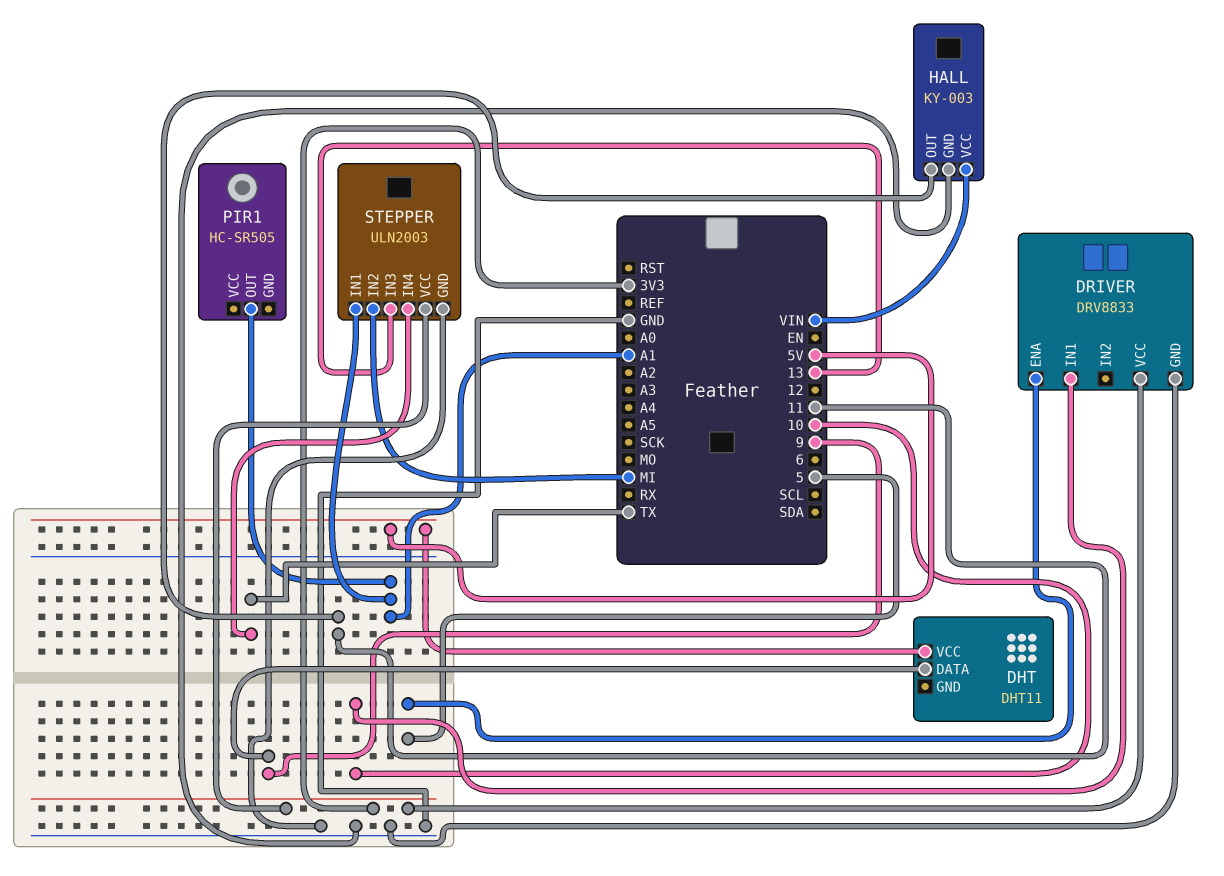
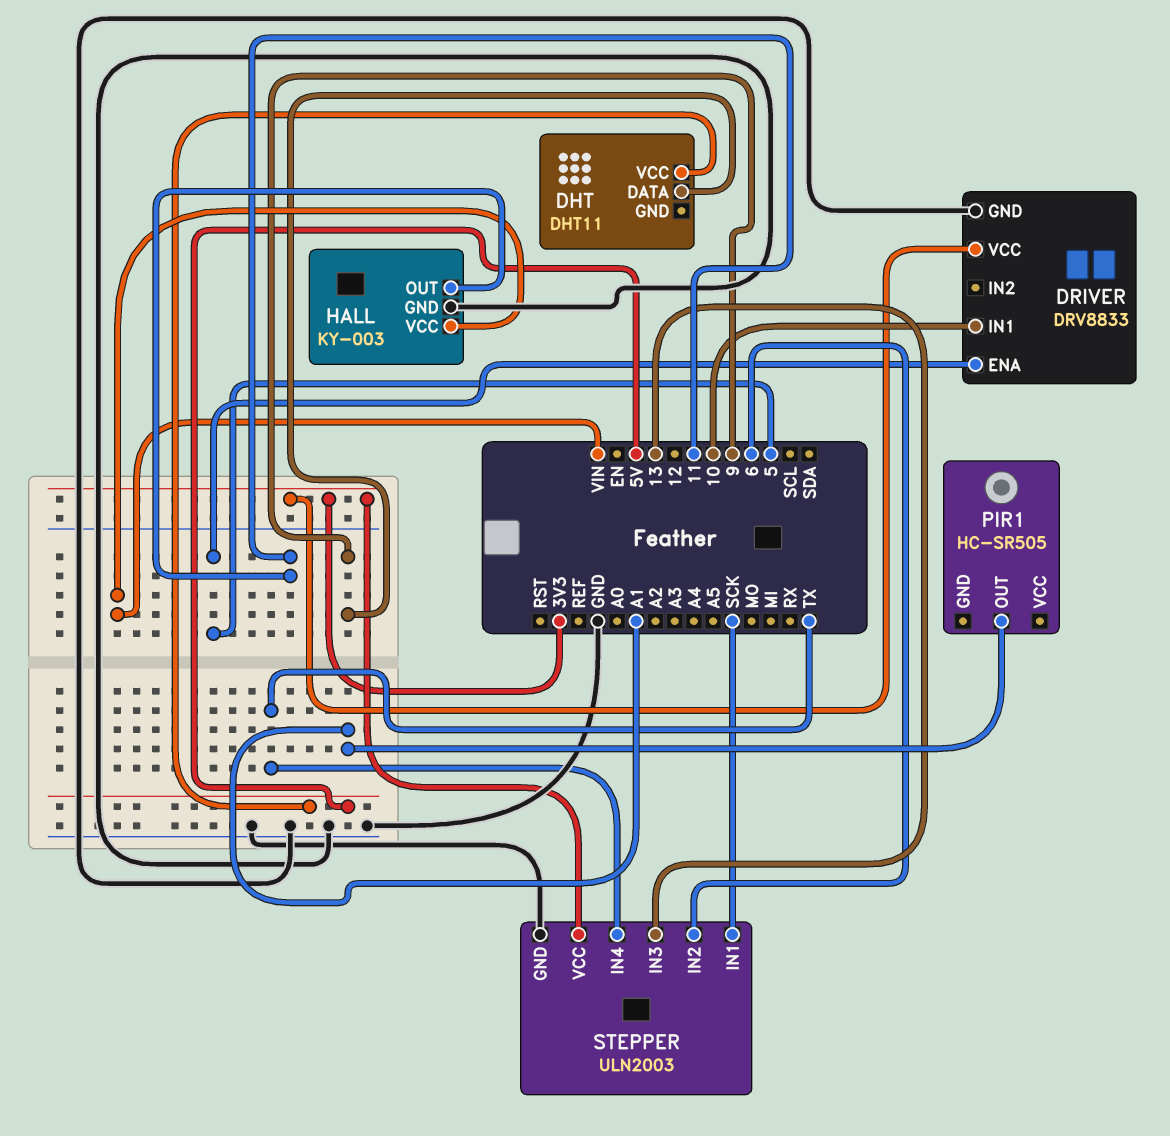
STEPPER pin IN1: A1 -> SCK
STEPPER pin IN2: MI -> 6

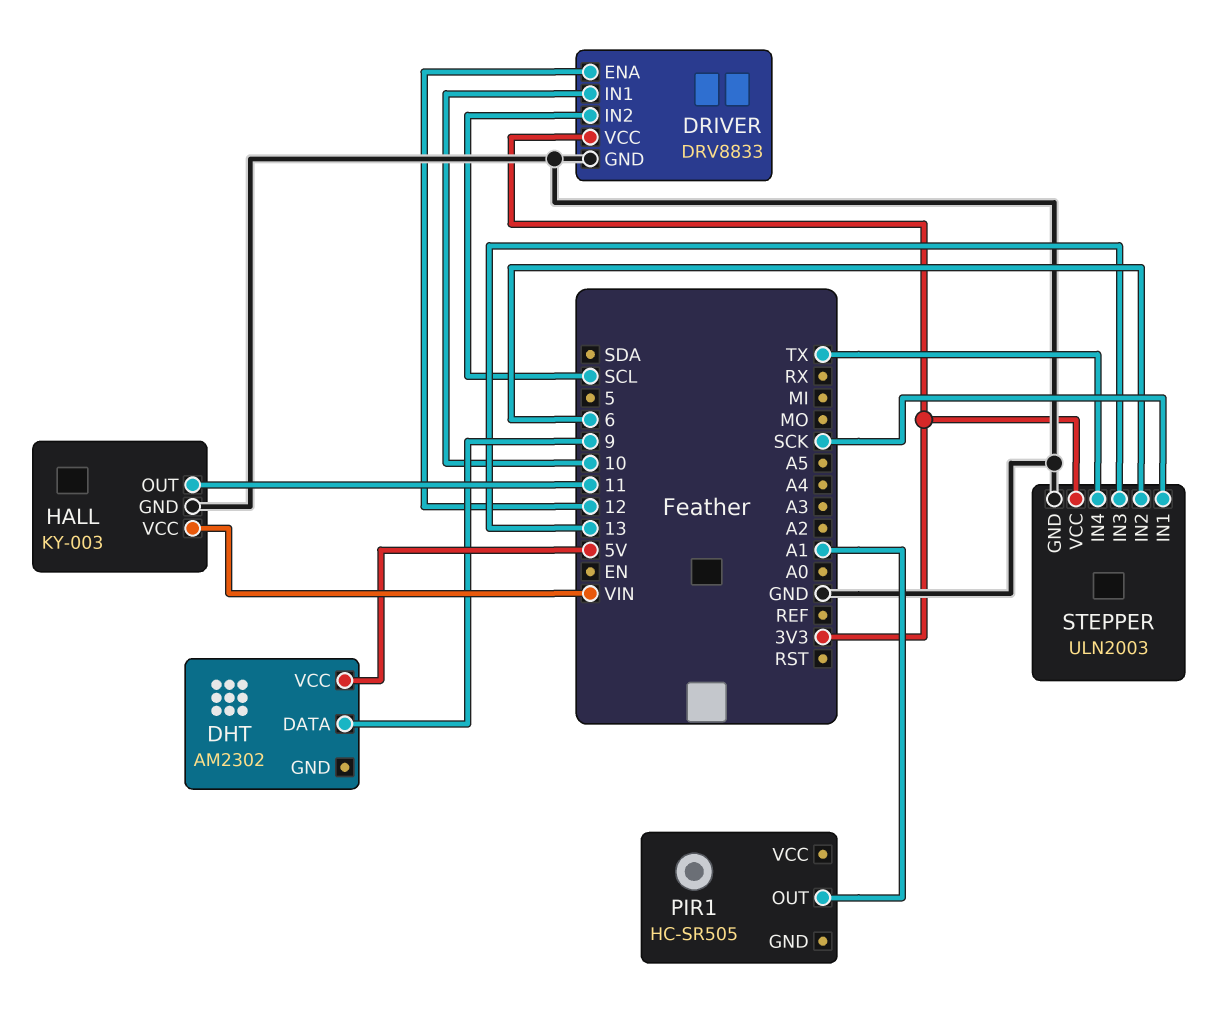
DHT: DHT11 -> AM2302
DRIVER pin ENA: 5 -> 12
DRIVER pin IN2: none -> SCL

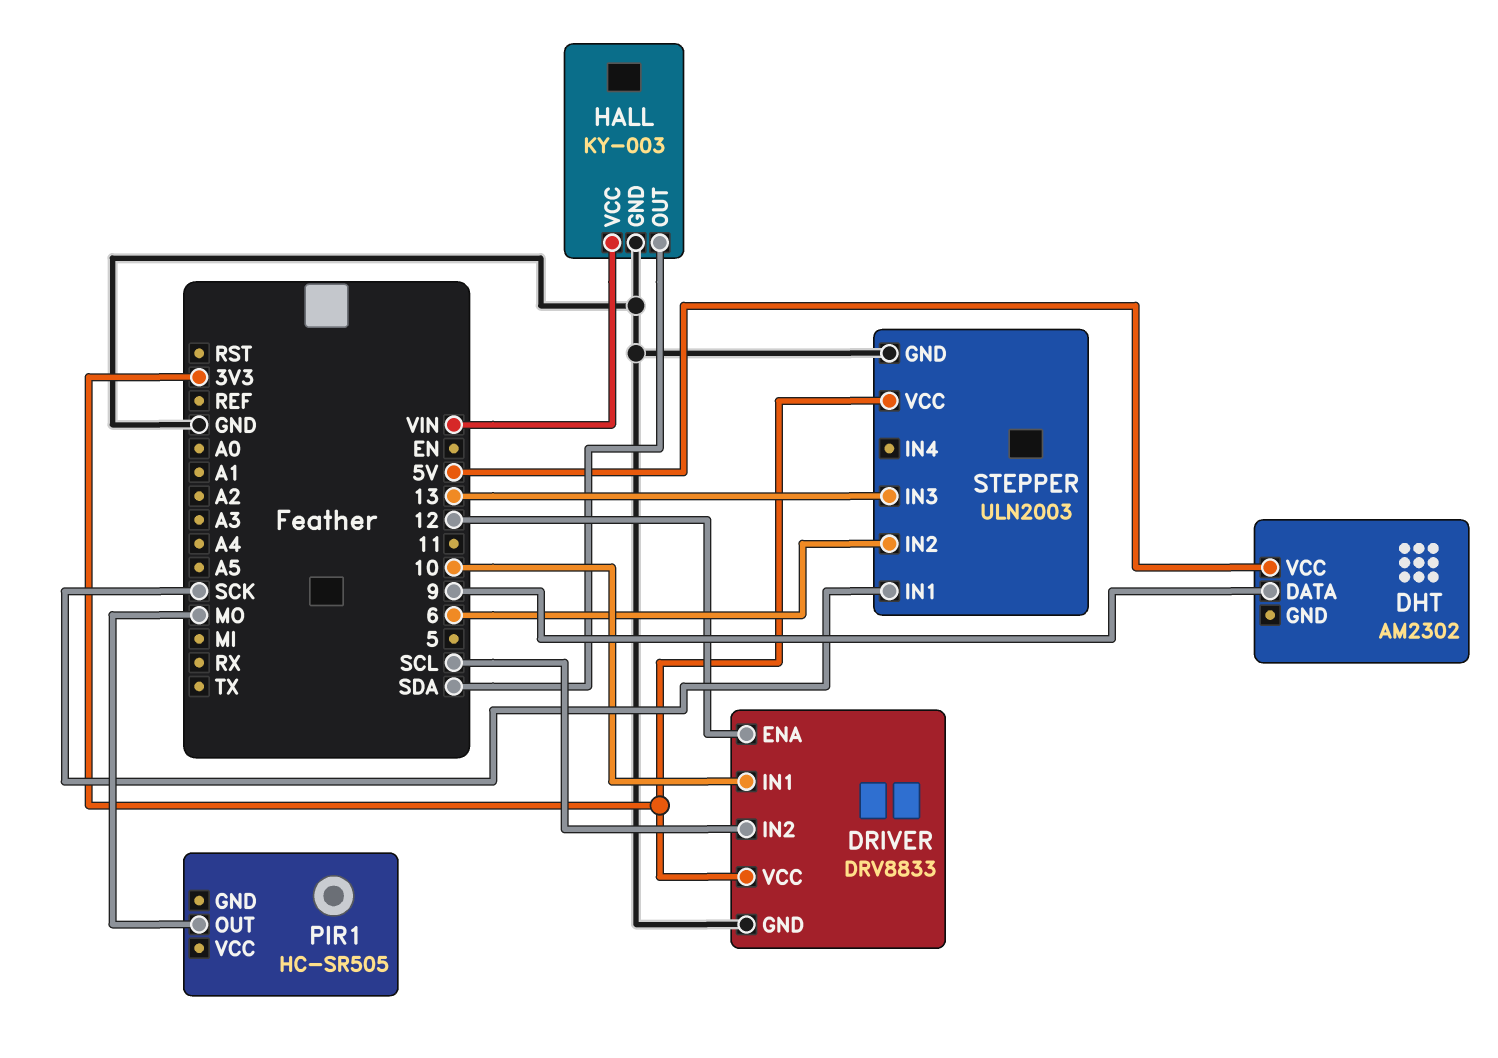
HALL pin OUT: 11 -> SDA
PIR1 pin OUT: A1 -> MO
STEPPER pin IN4: TX -> none

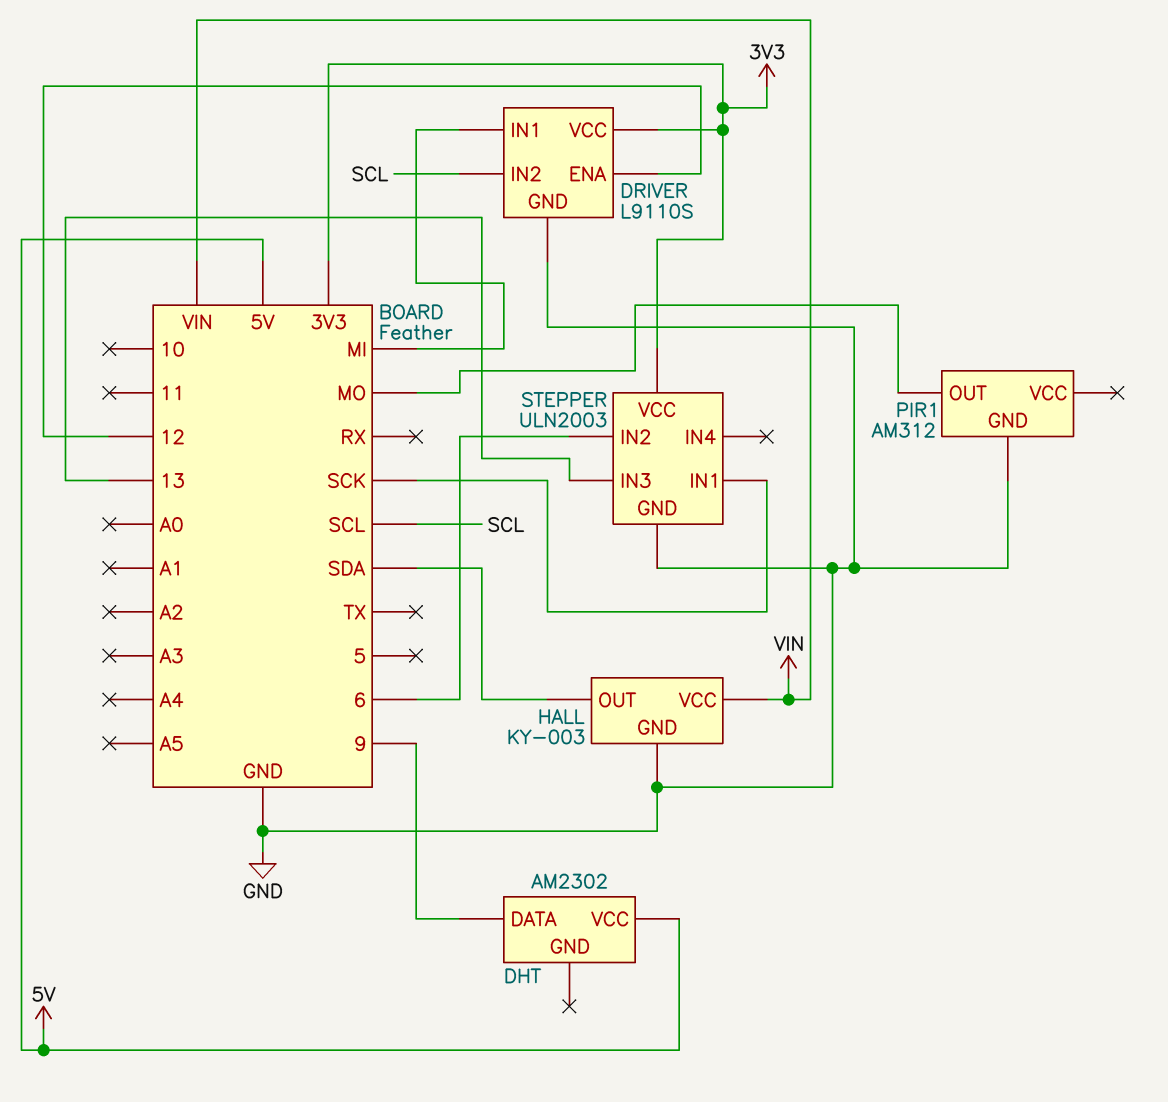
DRIVER: DRV8833 -> L9110S
DRIVER pin IN1: 10 -> MI
PIR1: HC-SR505 -> AM312
PIR1 pin GND: none -> GND

